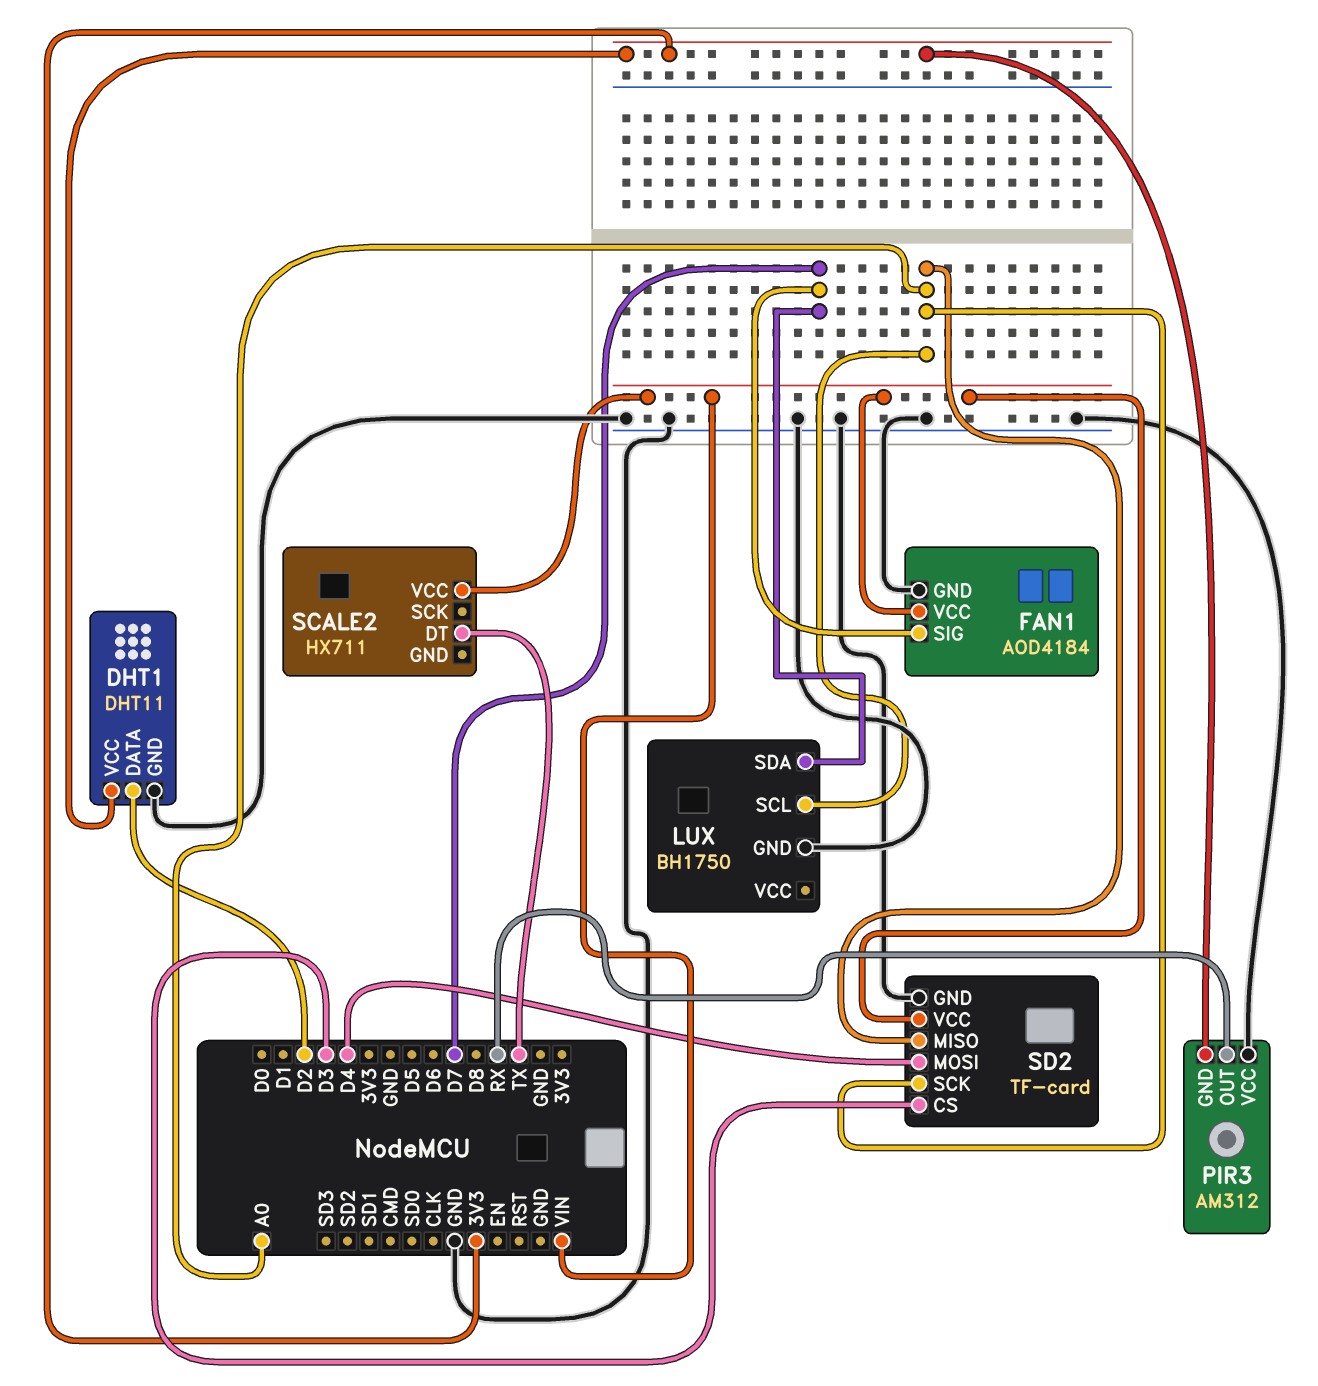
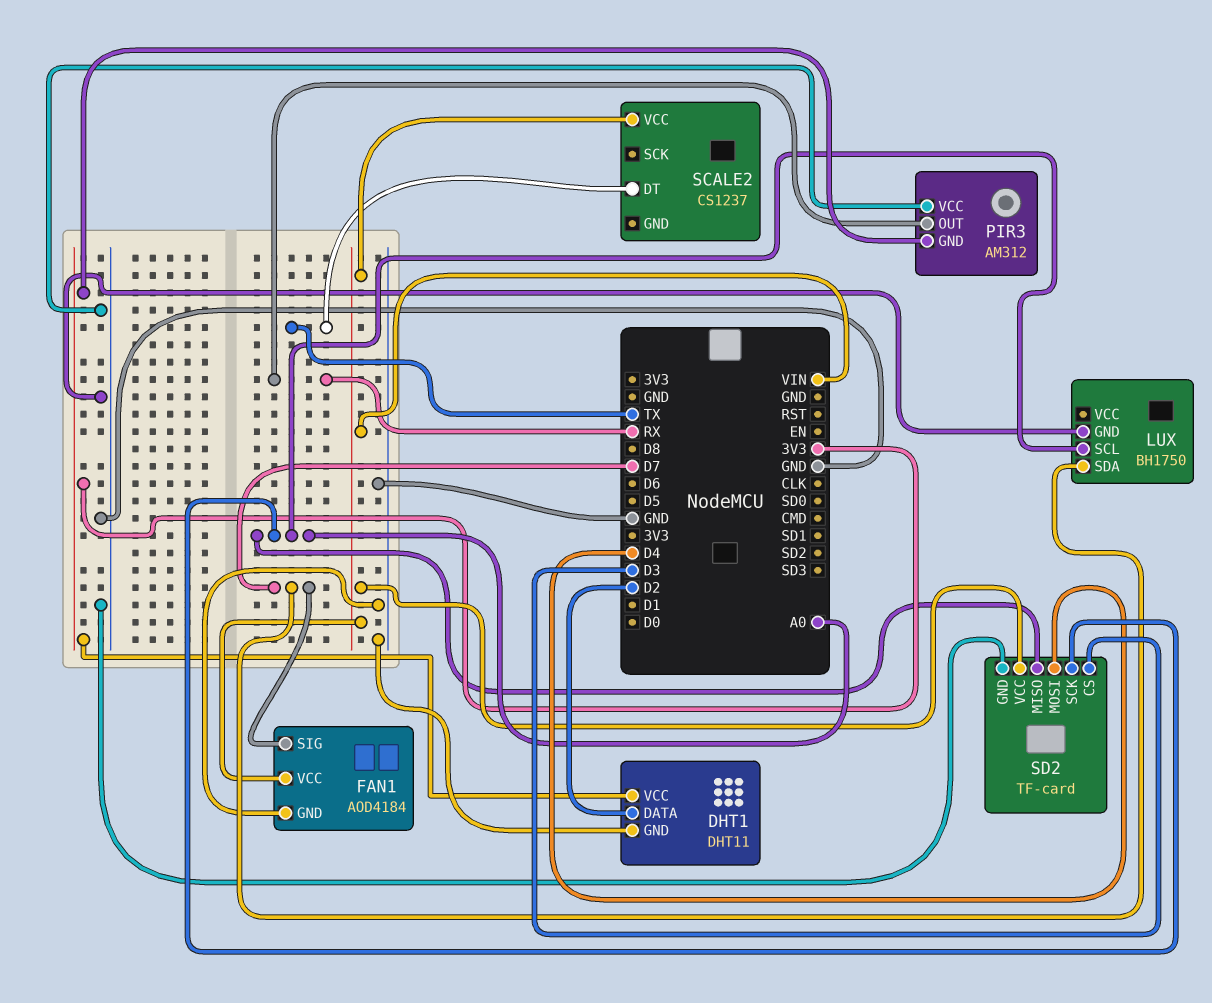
SCALE2: HX711 -> CS1237

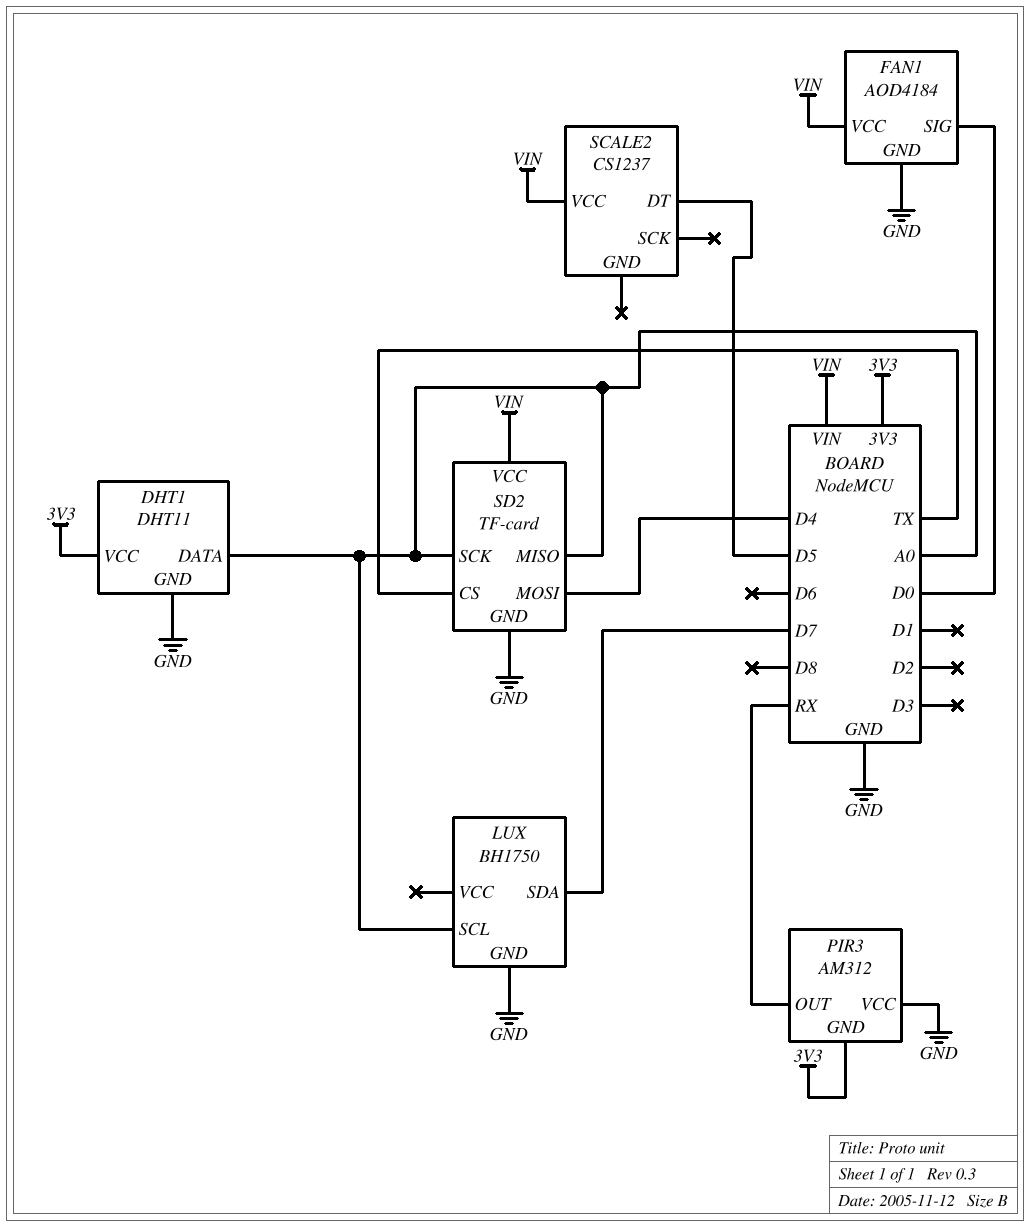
DHT1 pin DATA: D2 -> A0
FAN1 pin SIG: D7 -> D0
SCALE2 pin DT: TX -> D5
SD2 pin CS: D3 -> TX

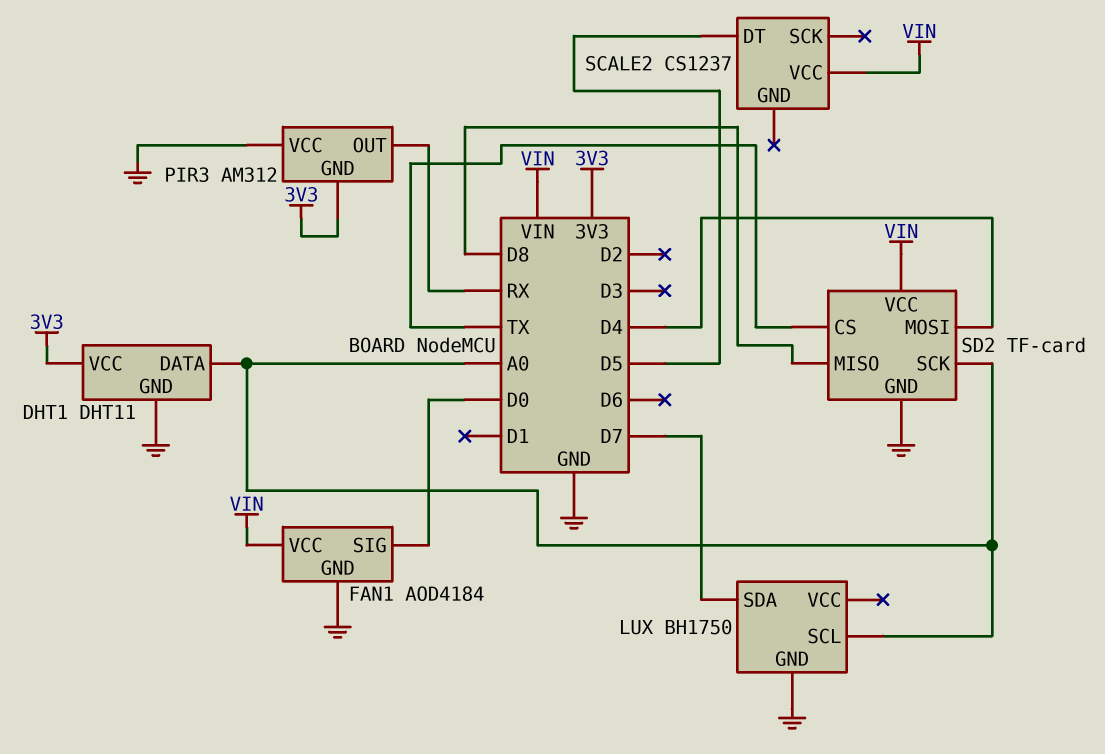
SD2 pin MISO: A0 -> D8

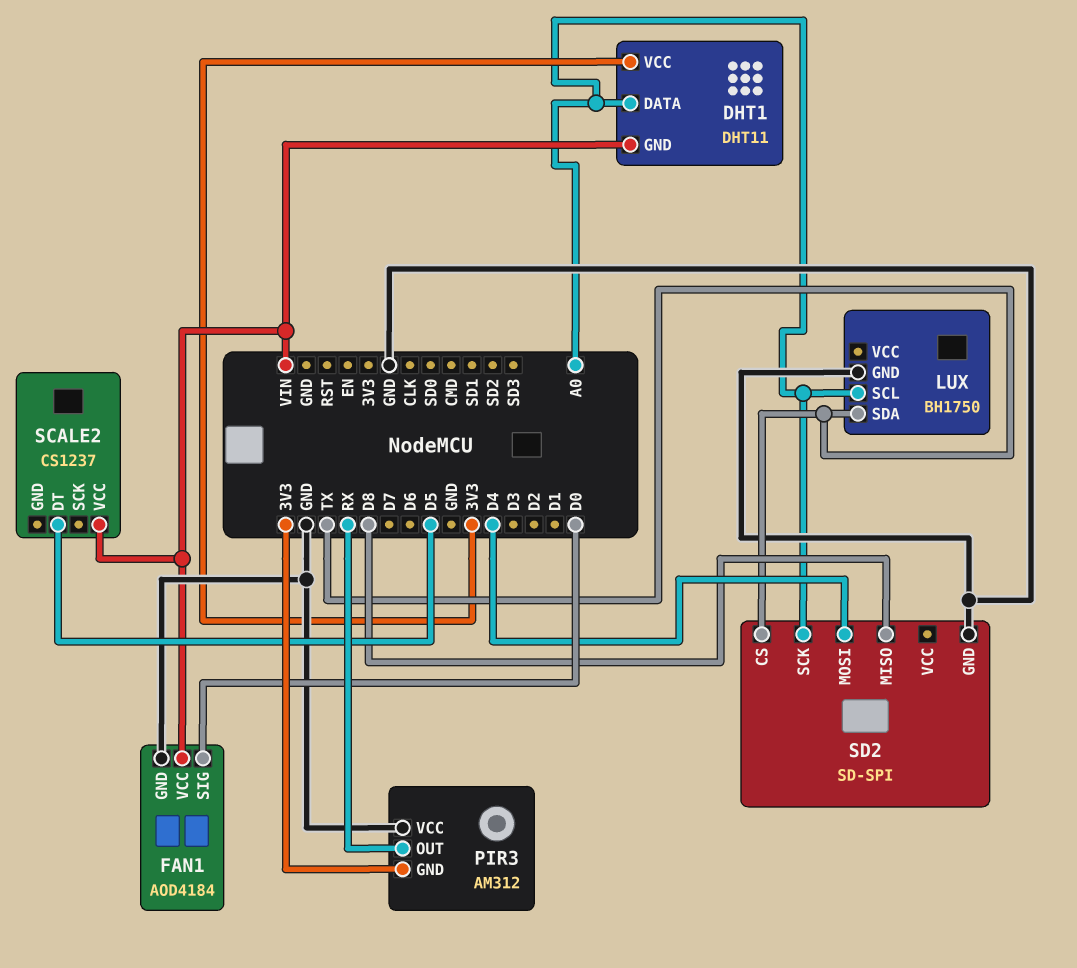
DHT1 pin GND: GND -> VIN
LUX pin SDA: D7 -> TX
SD2: TF-card -> SD-SPI
SD2 pin VCC: VIN -> none

